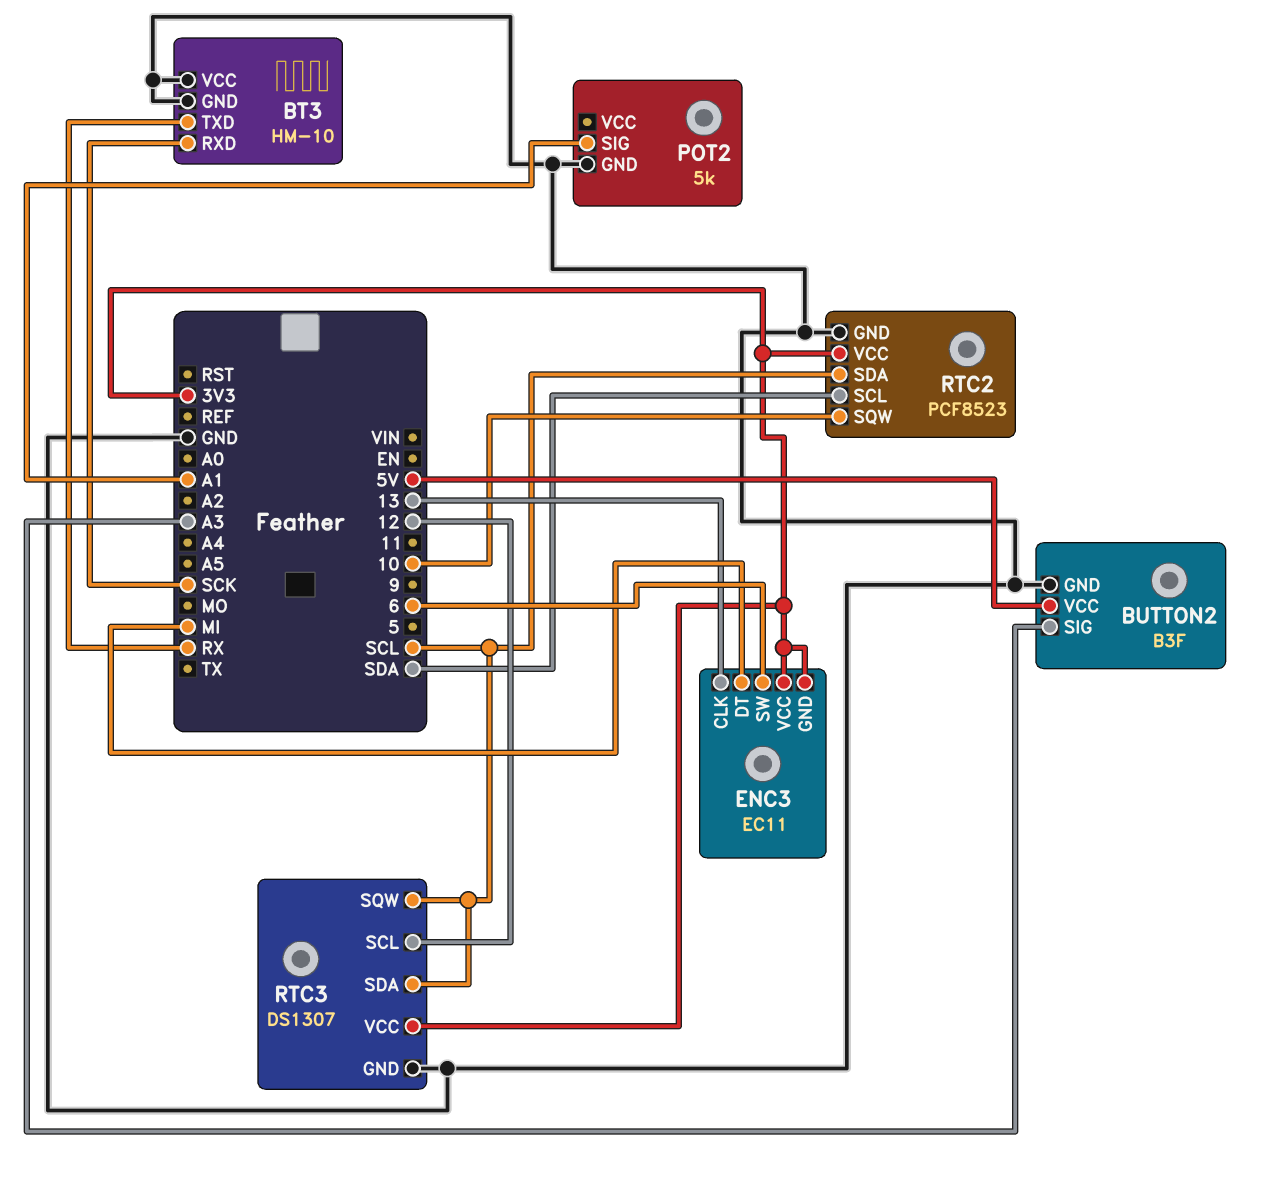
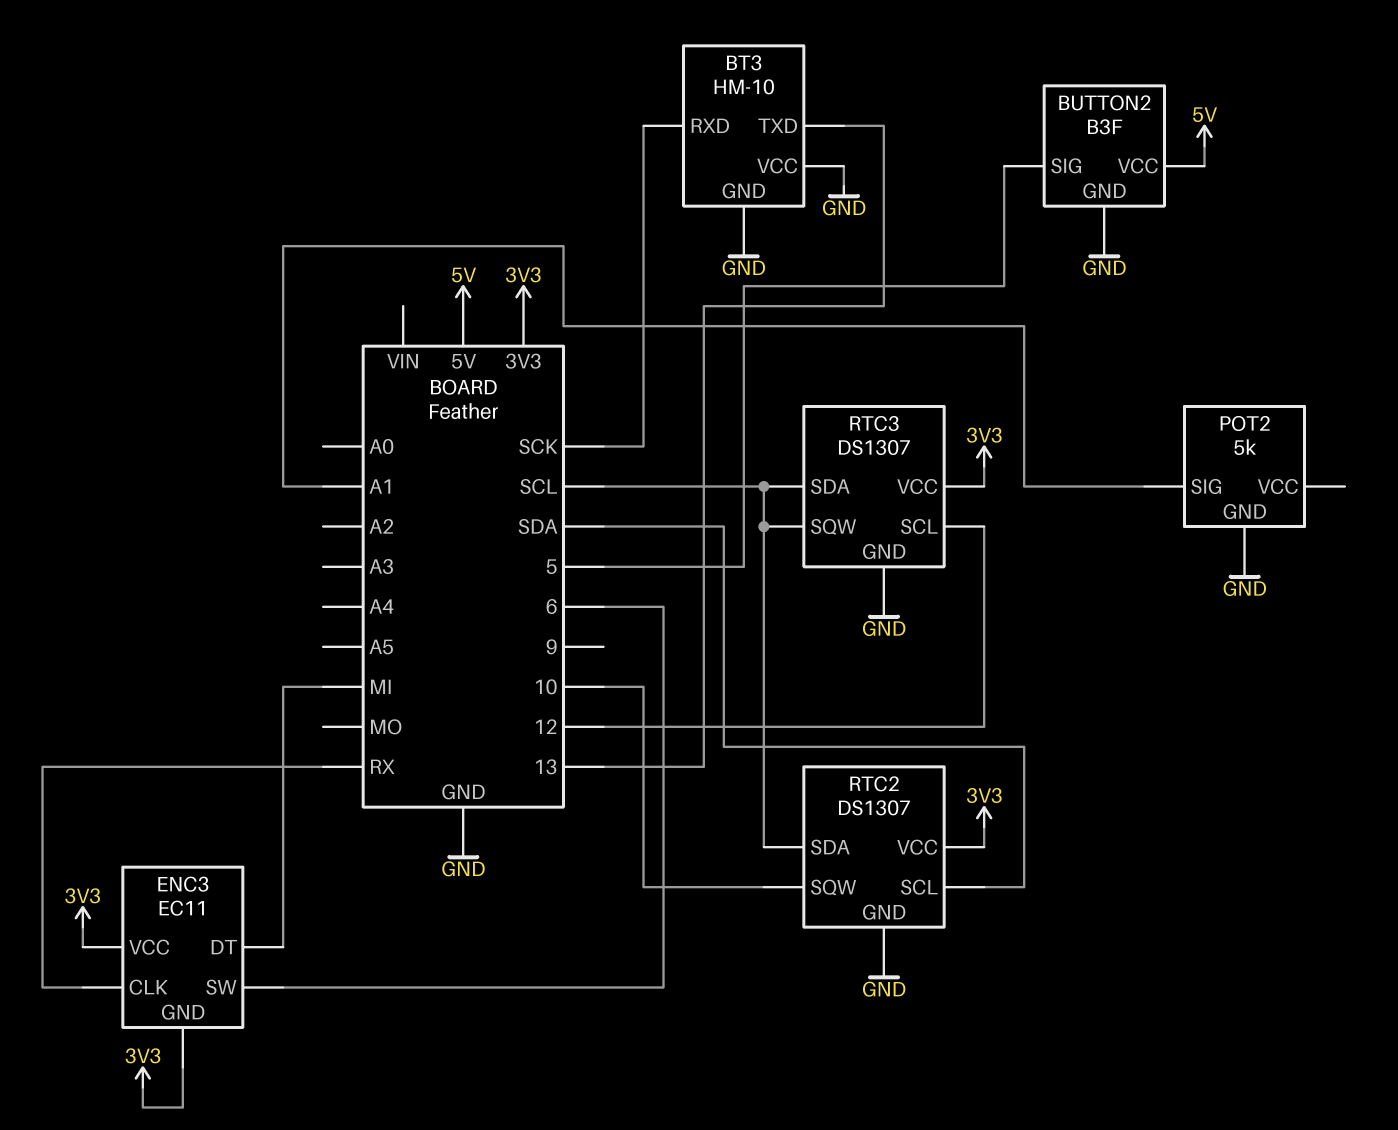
BT3 pin TXD: RX -> 13
BUTTON2 pin SIG: A3 -> 5
ENC3 pin CLK: 13 -> RX
RTC2: PCF8523 -> DS1307

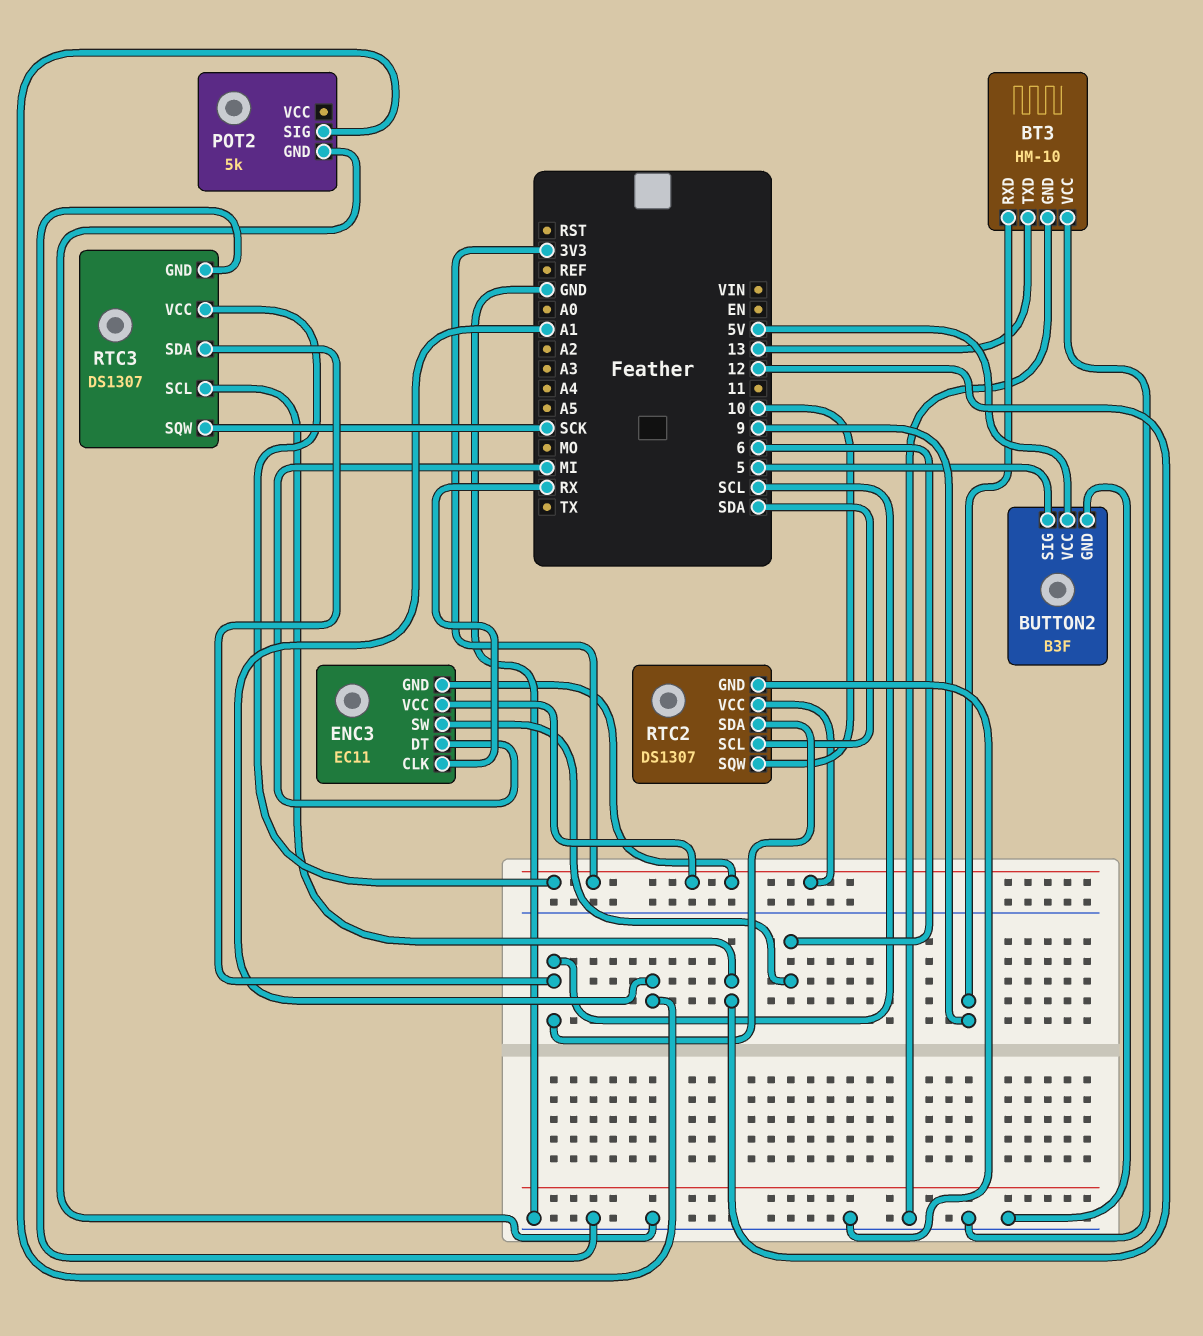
BT3 pin RXD: SCK -> 9
RTC3 pin SQW: SCL -> SCK

